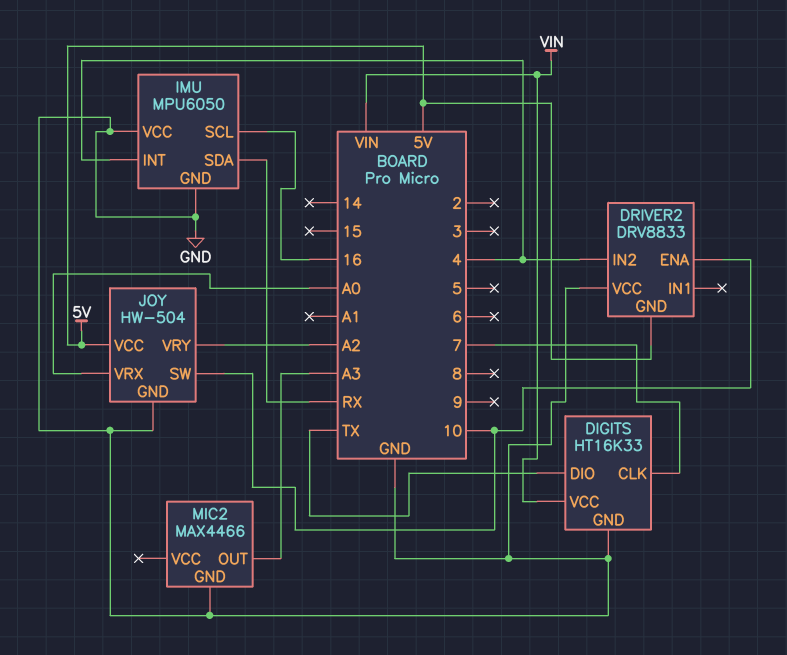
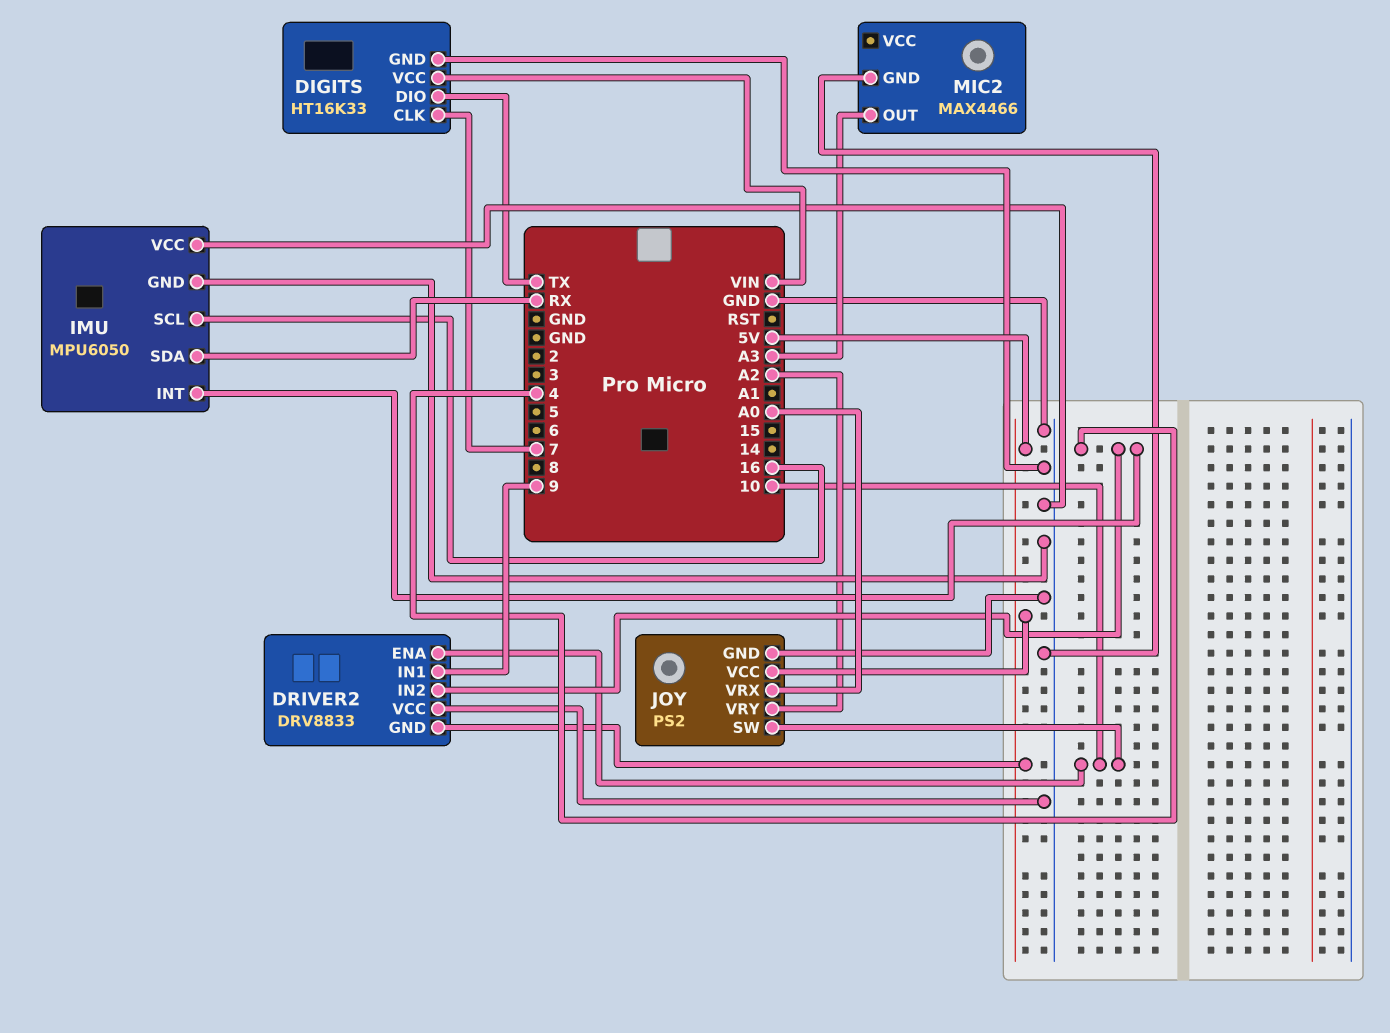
DRIVER2 pin IN1: none -> 9
JOY: HW-504 -> PS2

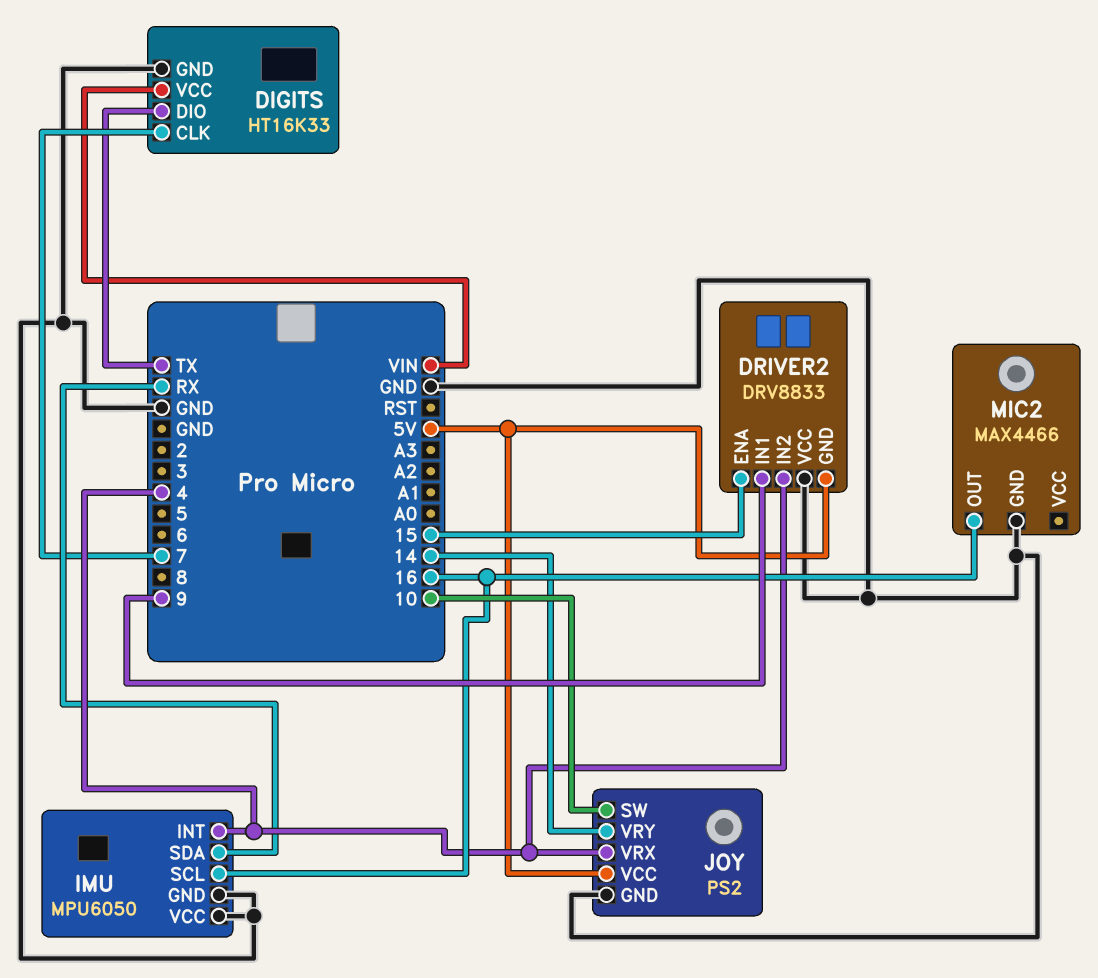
DRIVER2 pin ENA: 10 -> 15
JOY pin VRX: A0 -> 4
JOY pin VRY: A2 -> 14
MIC2 pin OUT: A3 -> 16

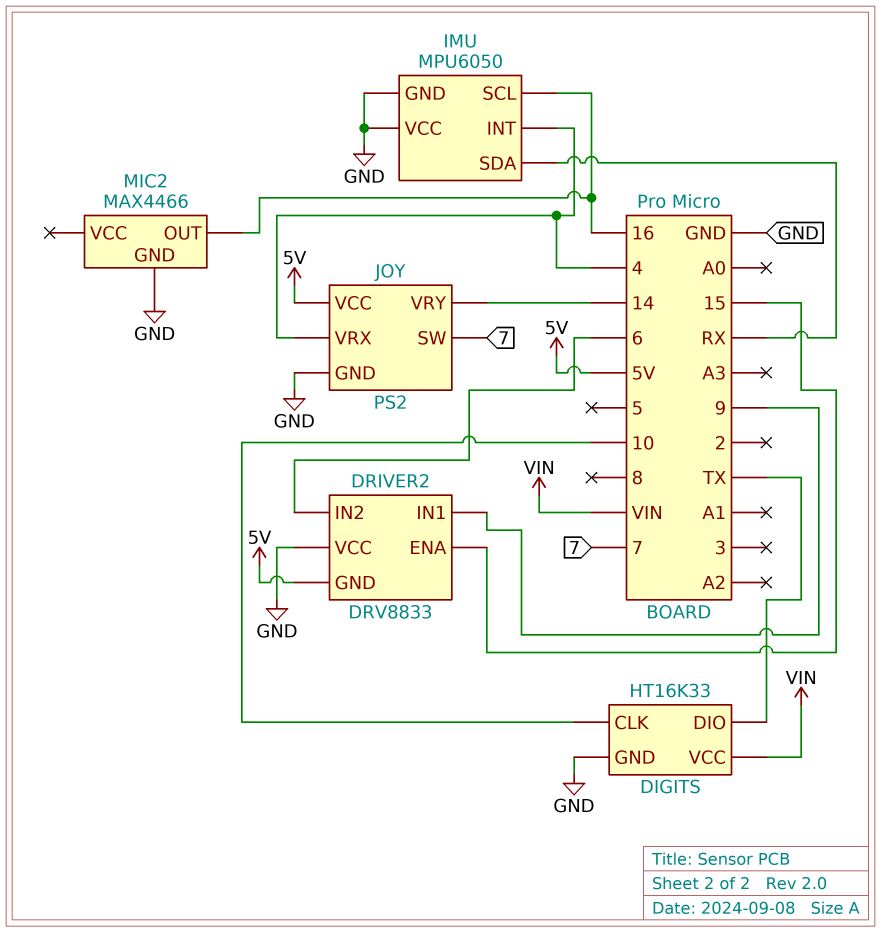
DIGITS pin CLK: 7 -> 10
DRIVER2 pin IN2: 4 -> 6
JOY pin SW: 10 -> 7

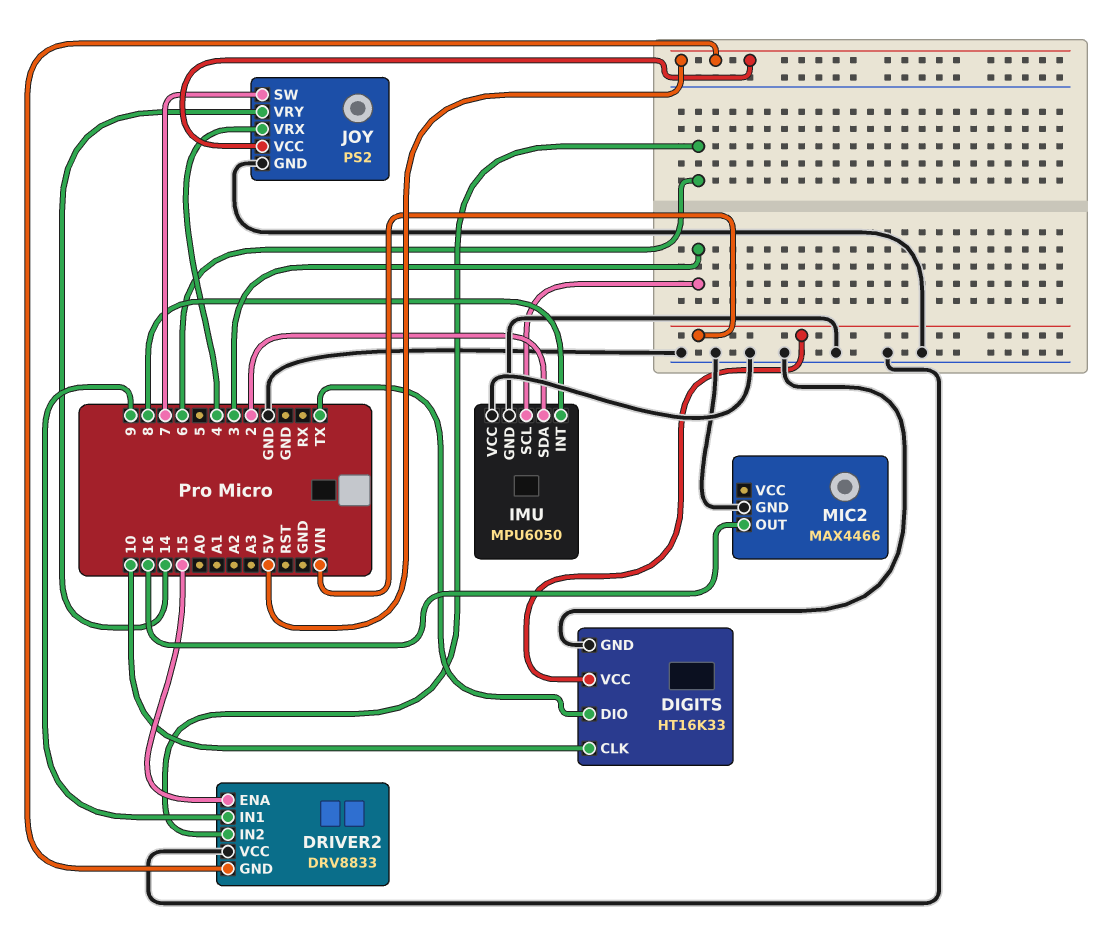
IMU pin INT: 4 -> 8
IMU pin SCL: 16 -> 3
IMU pin SDA: RX -> 2

